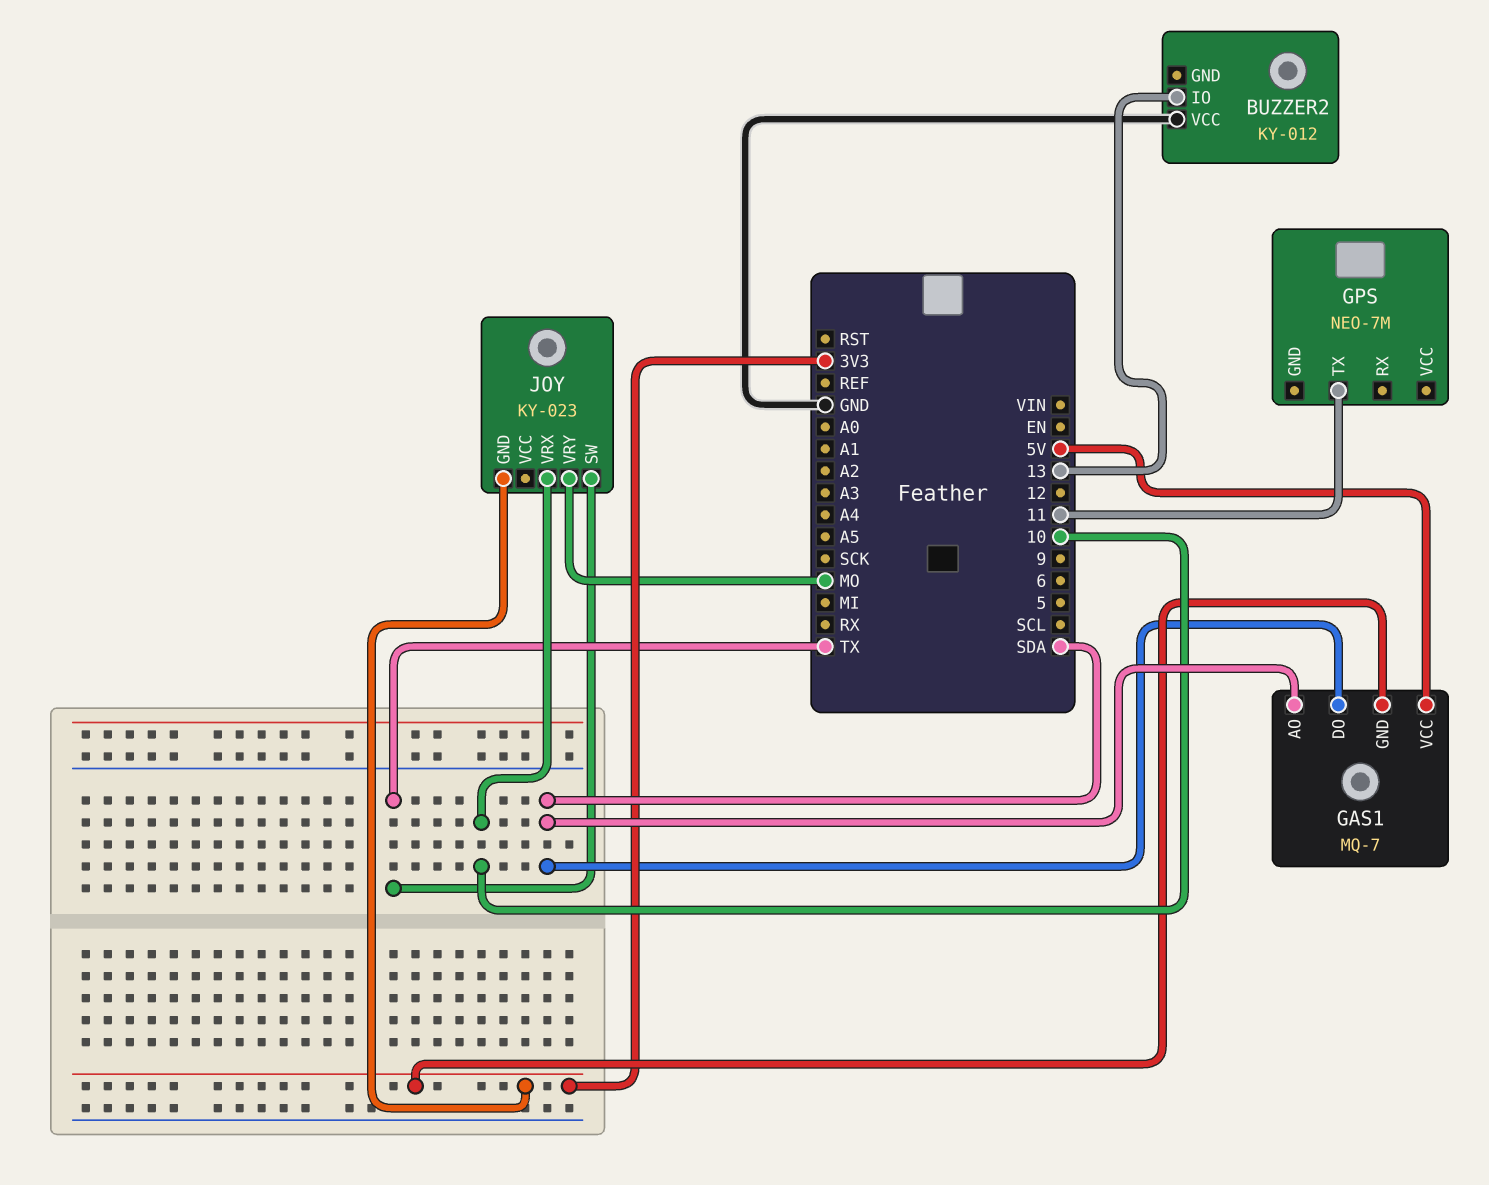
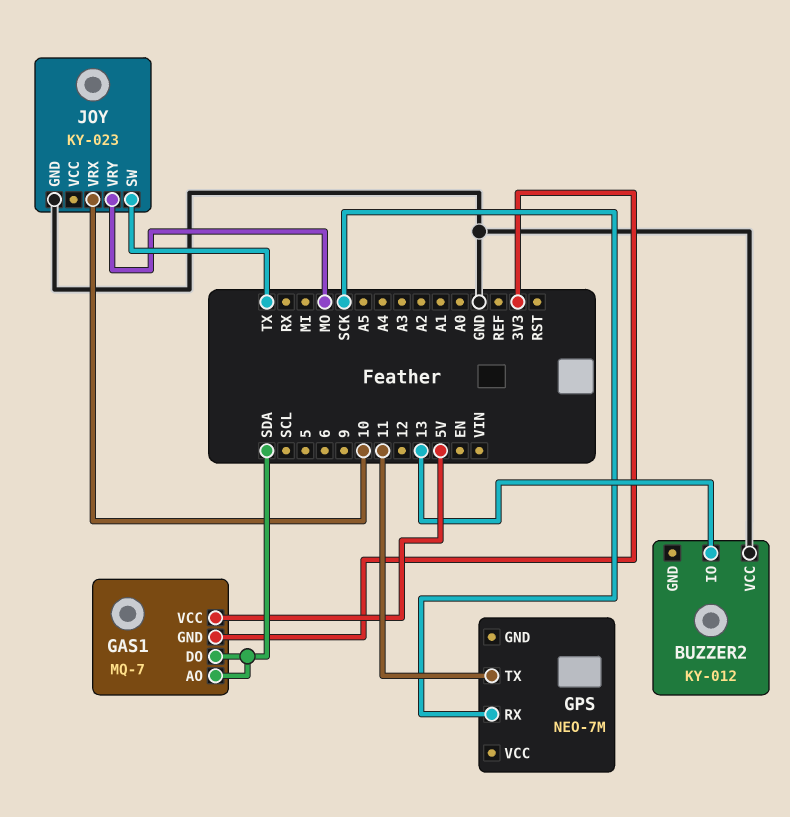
GPS pin RX: none -> SCK
JOY pin GND: 3V3 -> GND

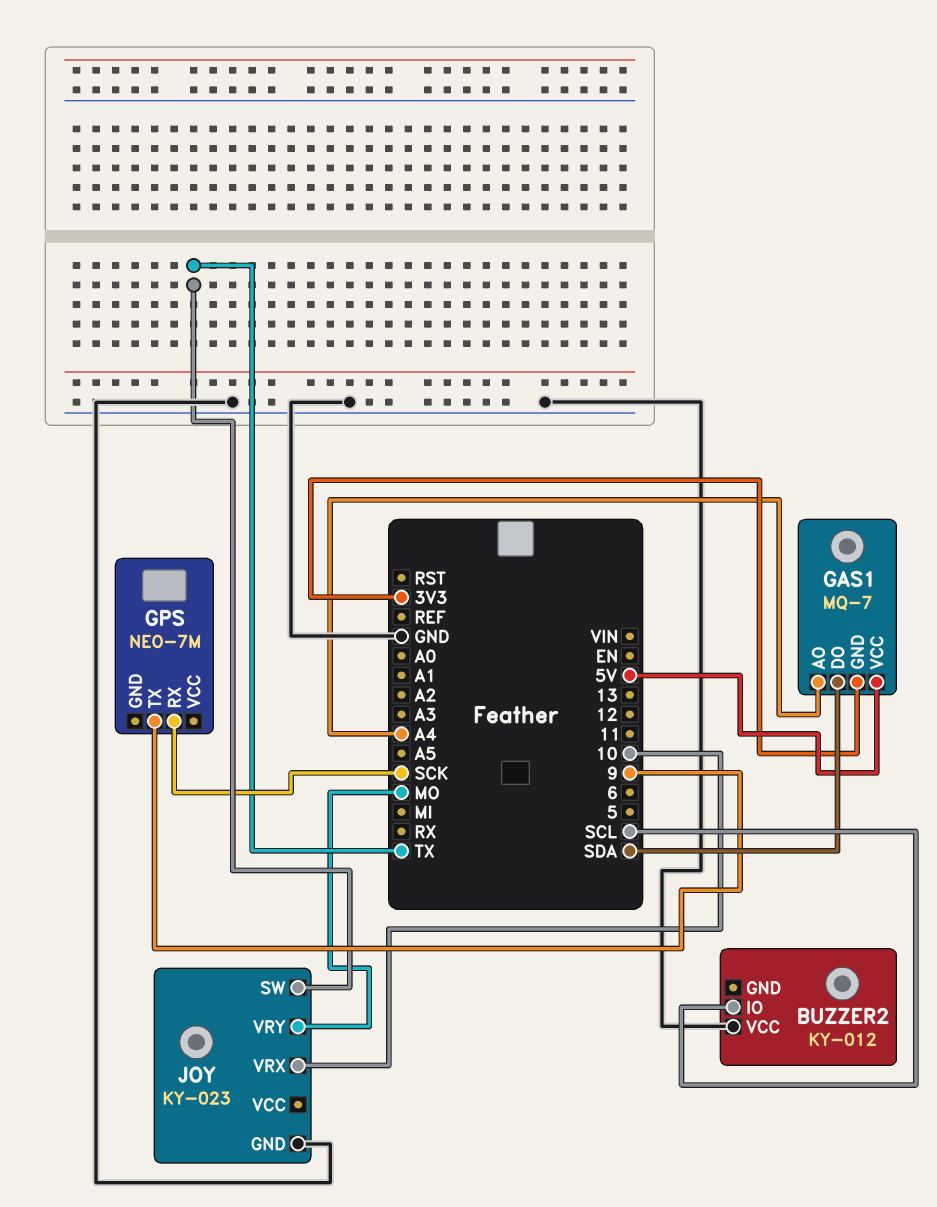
BUZZER2 pin IO: 13 -> SCL
GAS1 pin AO: SDA -> A4
GPS pin TX: 11 -> 9

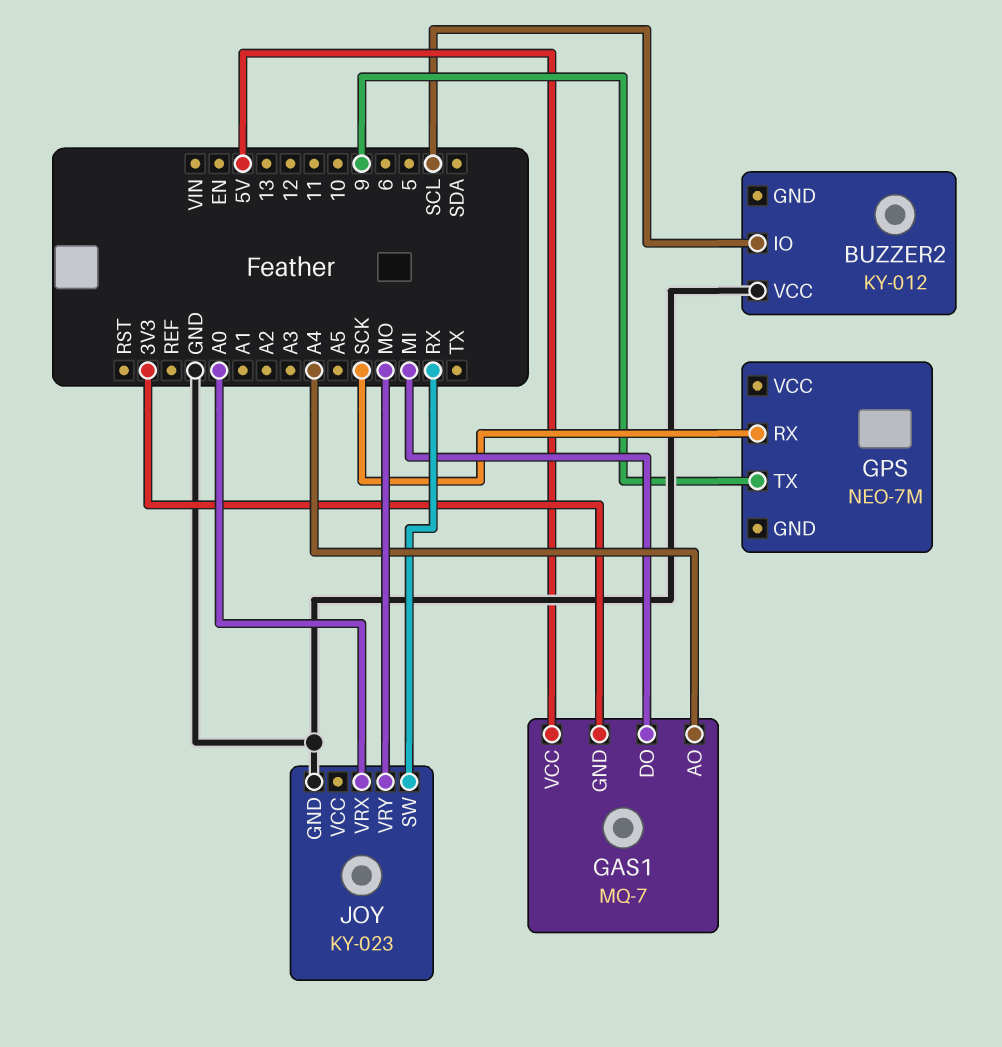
GAS1 pin DO: SDA -> MI
JOY pin SW: TX -> RX
JOY pin VRX: 10 -> A0

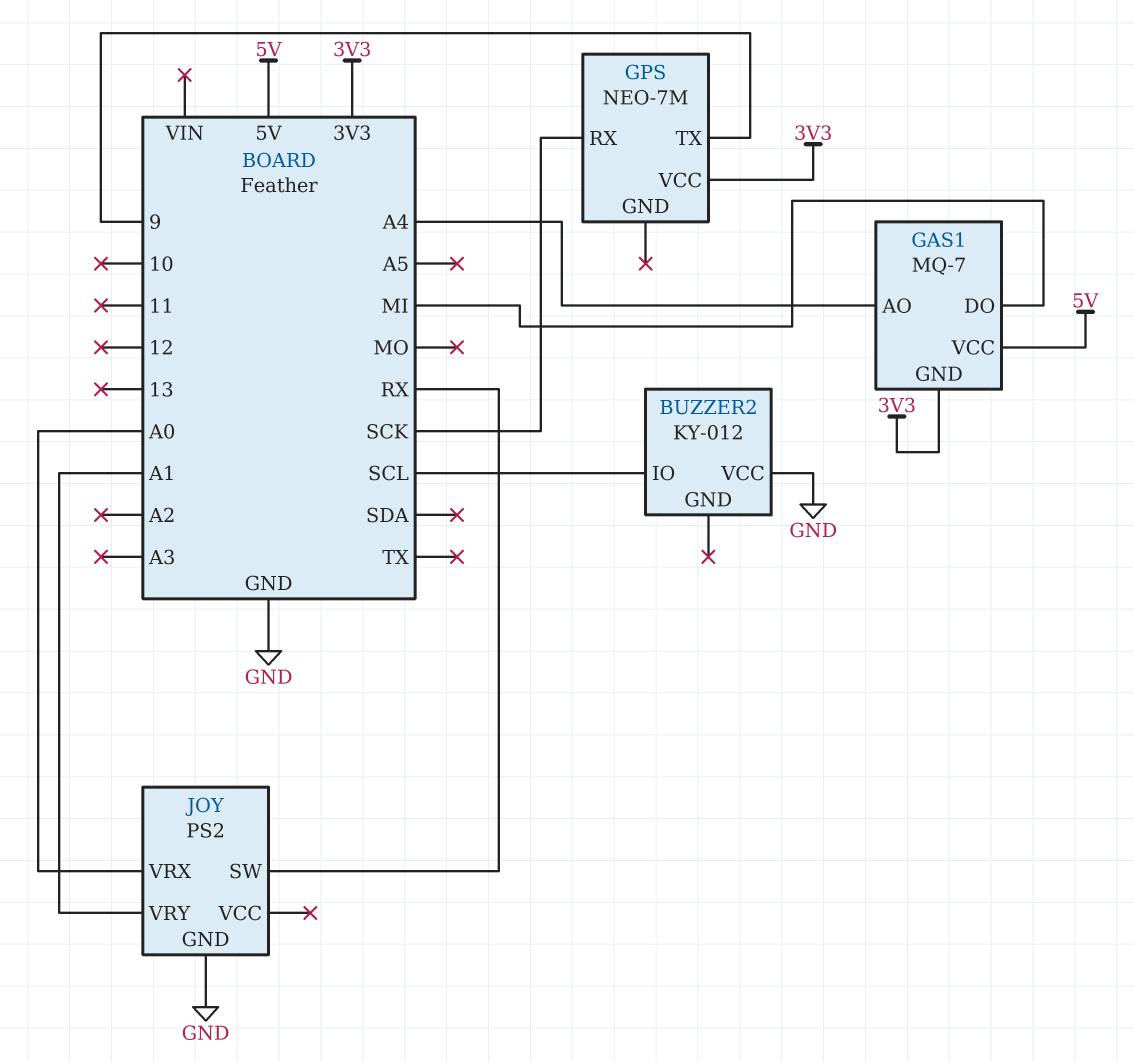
GPS pin VCC: none -> 3V3
JOY: KY-023 -> PS2
JOY pin VRY: MO -> A1

